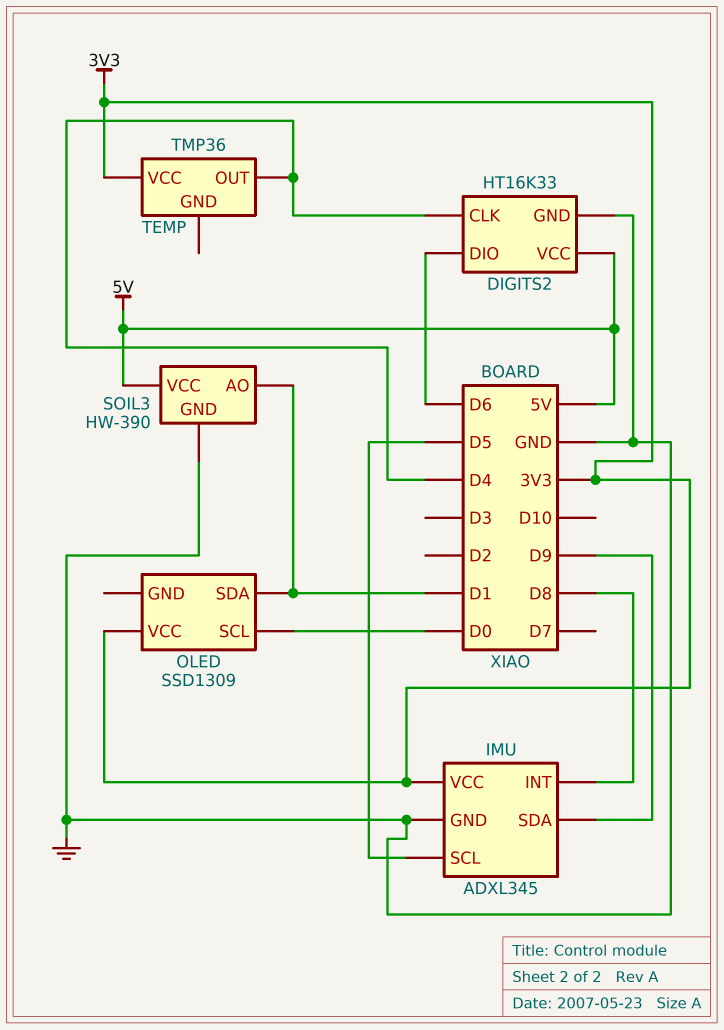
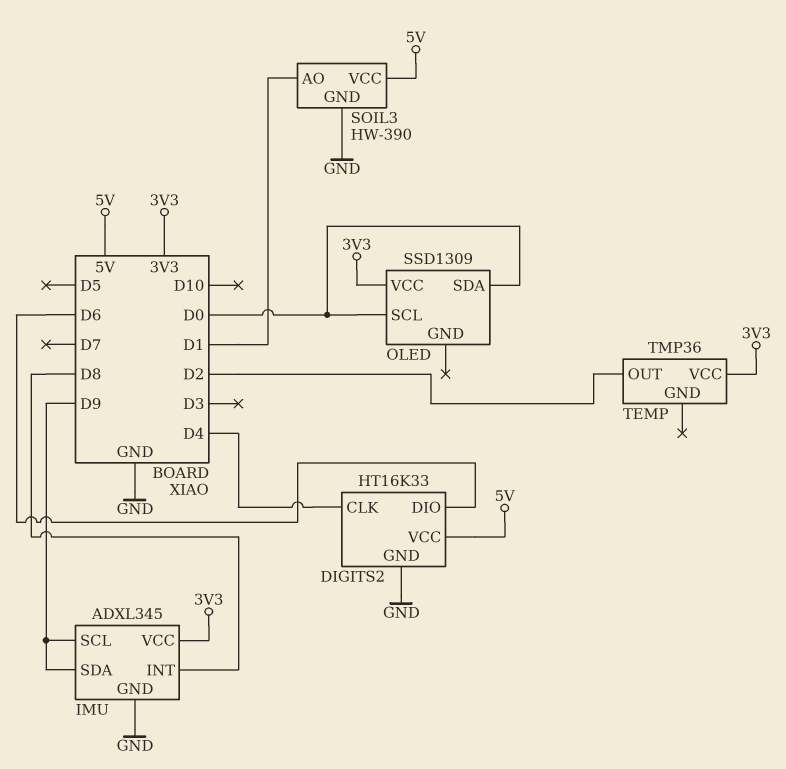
IMU pin SCL: D5 -> D9
OLED pin SDA: D1 -> D0
TEMP pin OUT: D4 -> D2

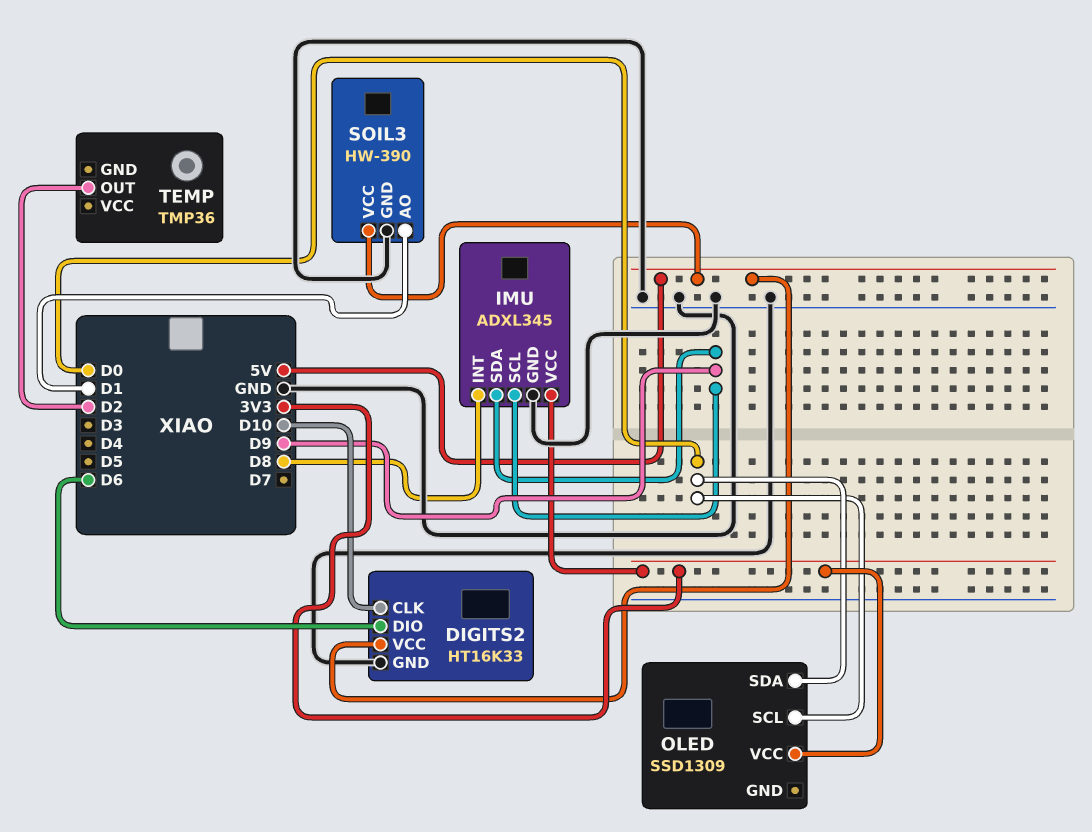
DIGITS2 pin CLK: D4 -> D10
TEMP pin VCC: 3V3 -> none

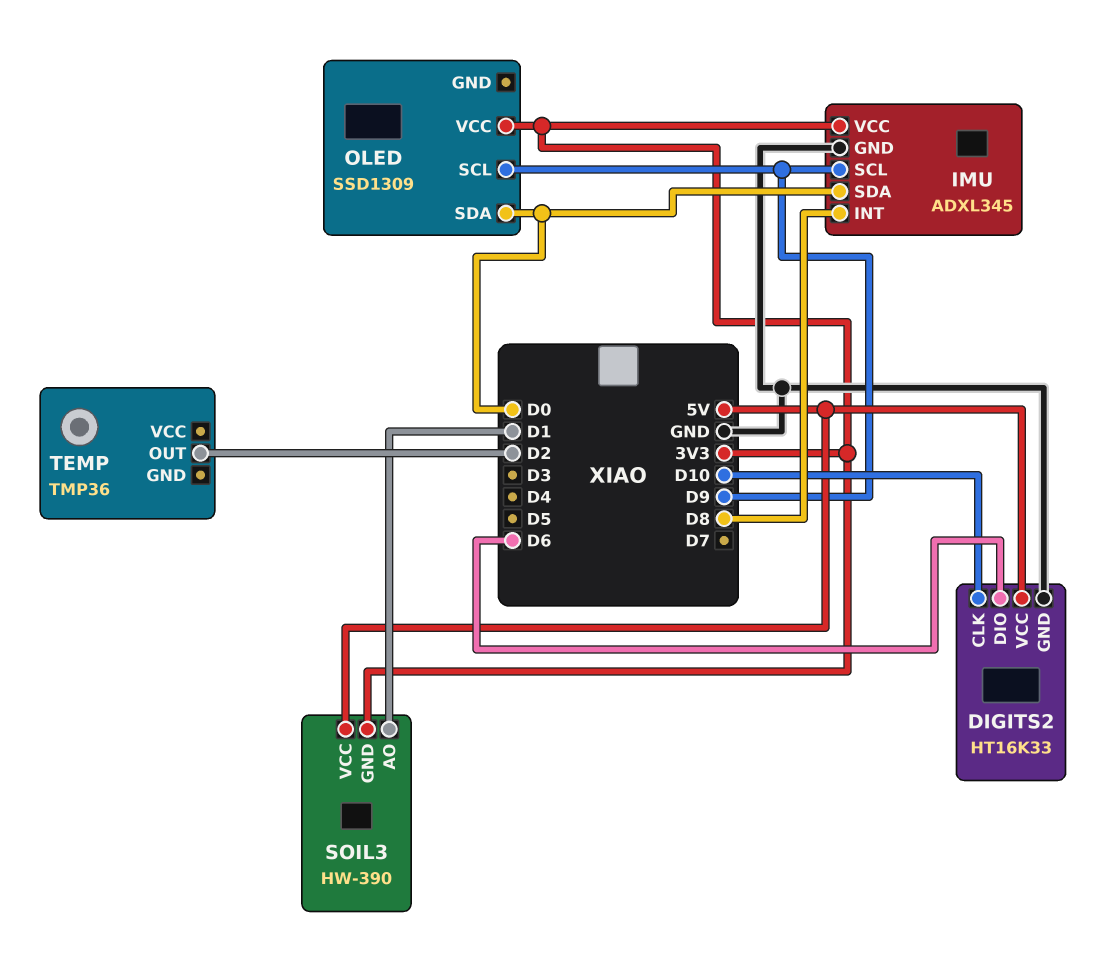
IMU pin SDA: D9 -> D0
OLED pin SCL: D0 -> D9
SOIL3 pin GND: GND -> 3V3

